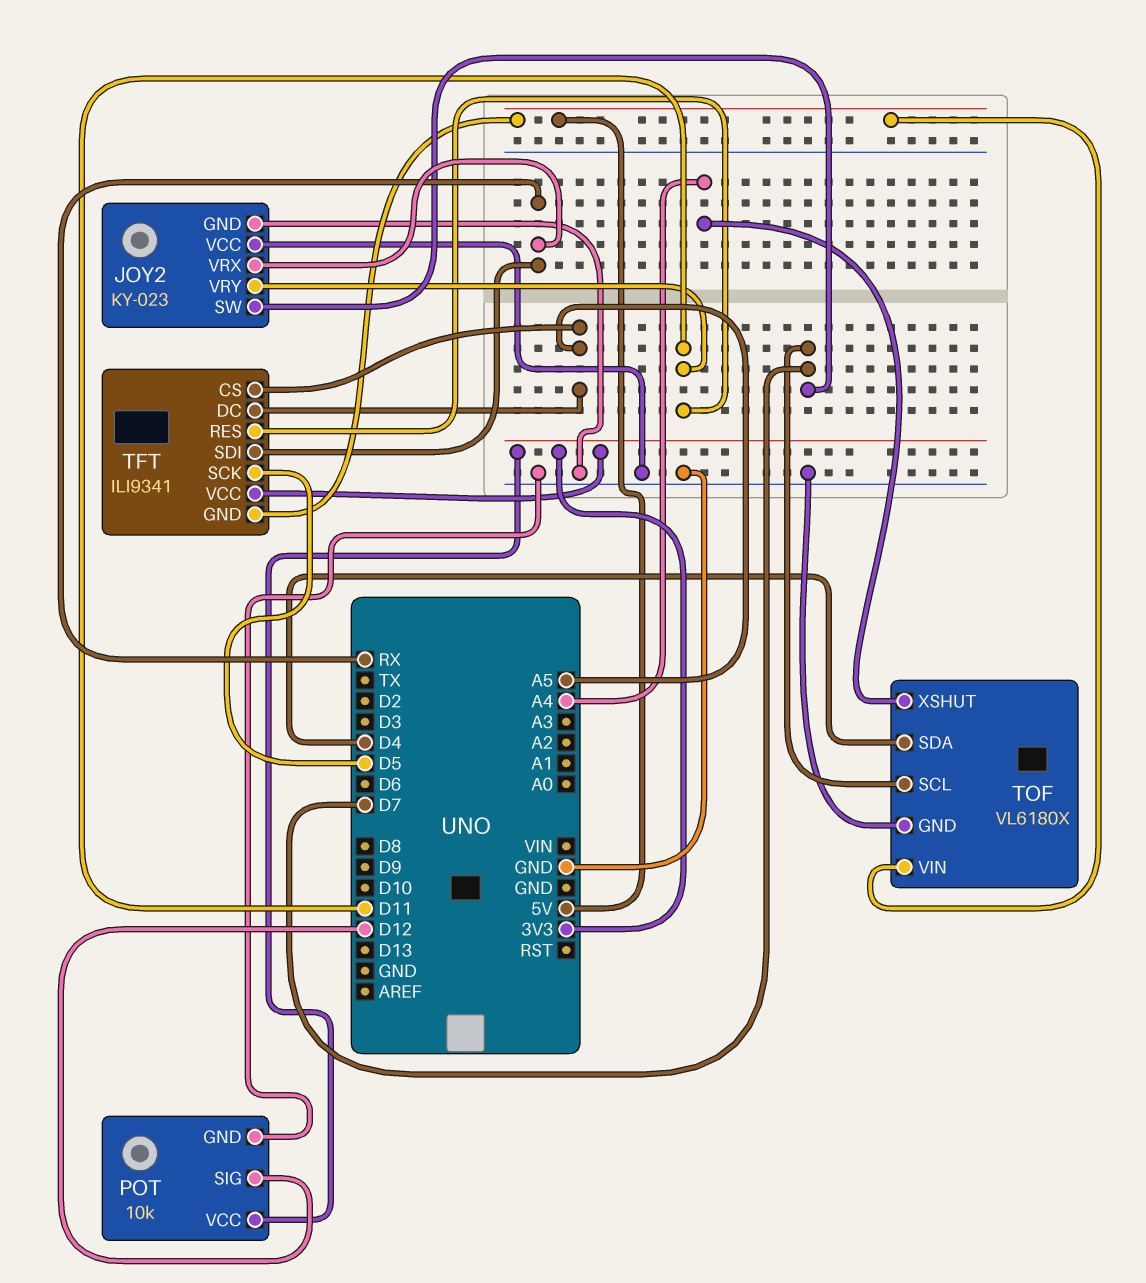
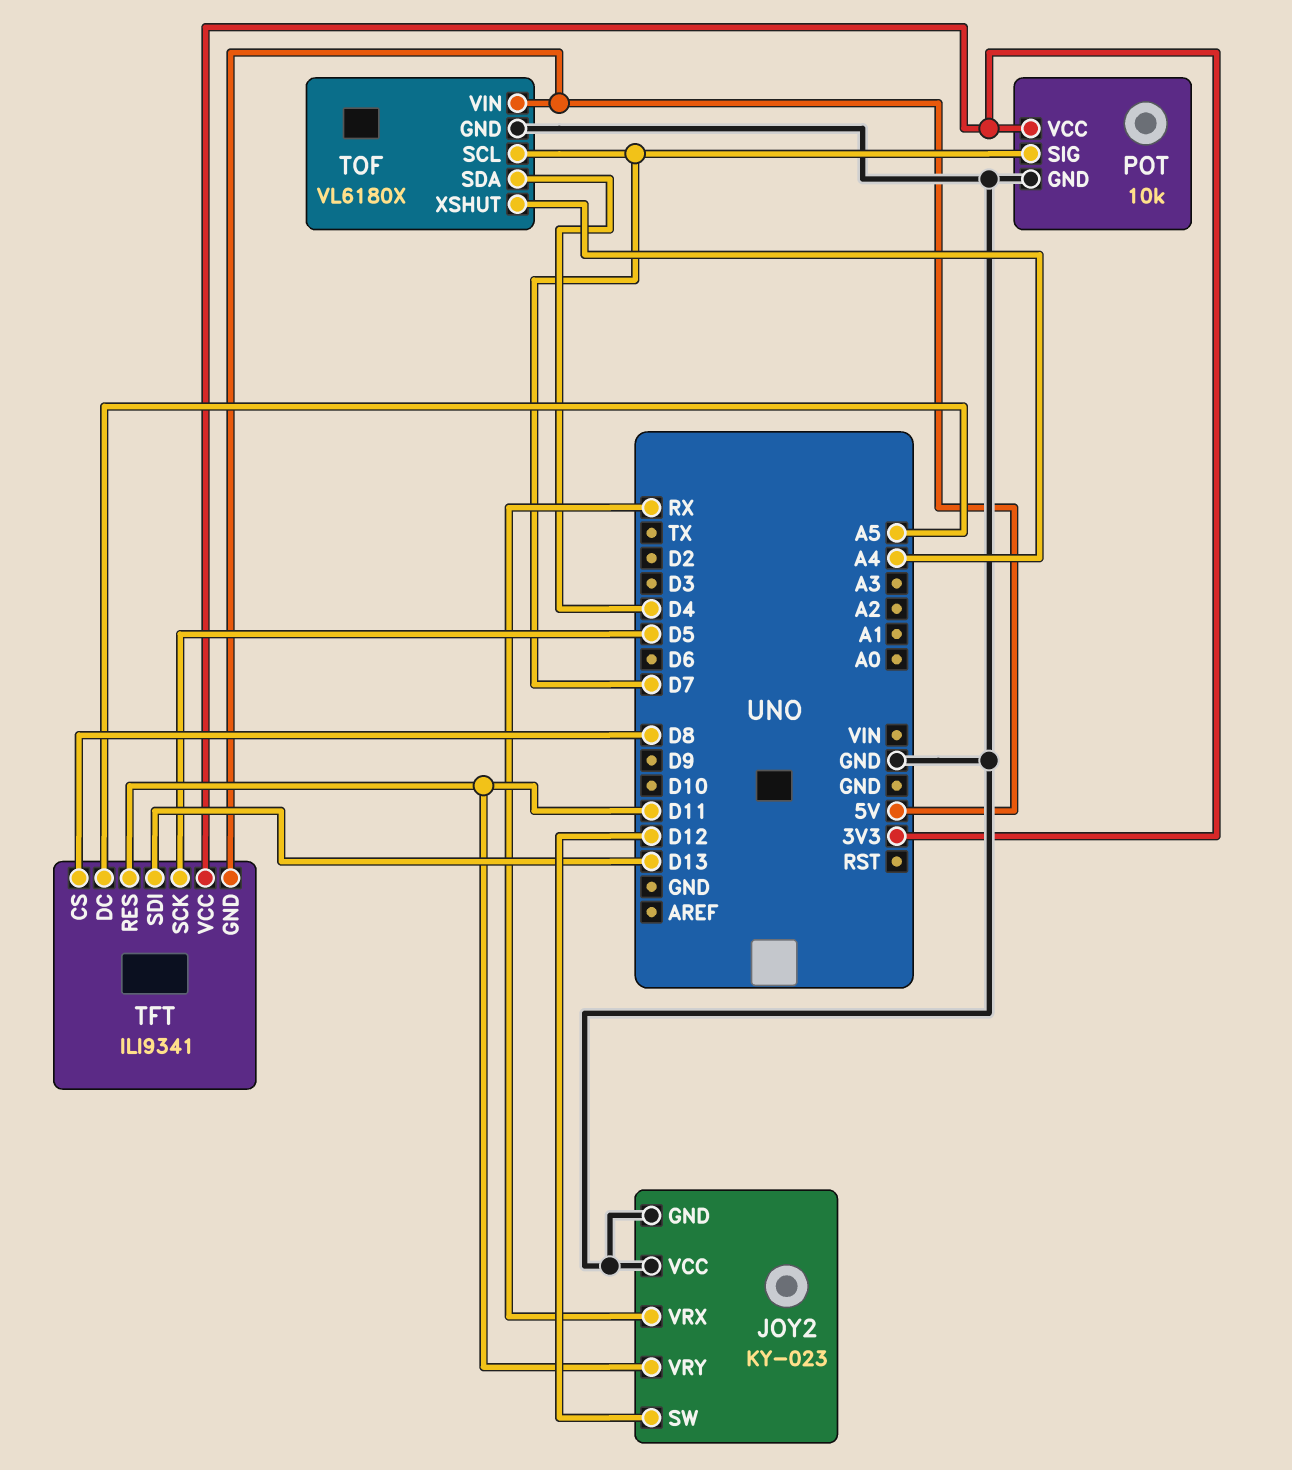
JOY2 pin SW: D7 -> D12
POT pin SIG: D12 -> D7
TFT pin CS: A5 -> D8
TFT pin SDI: RX -> D13

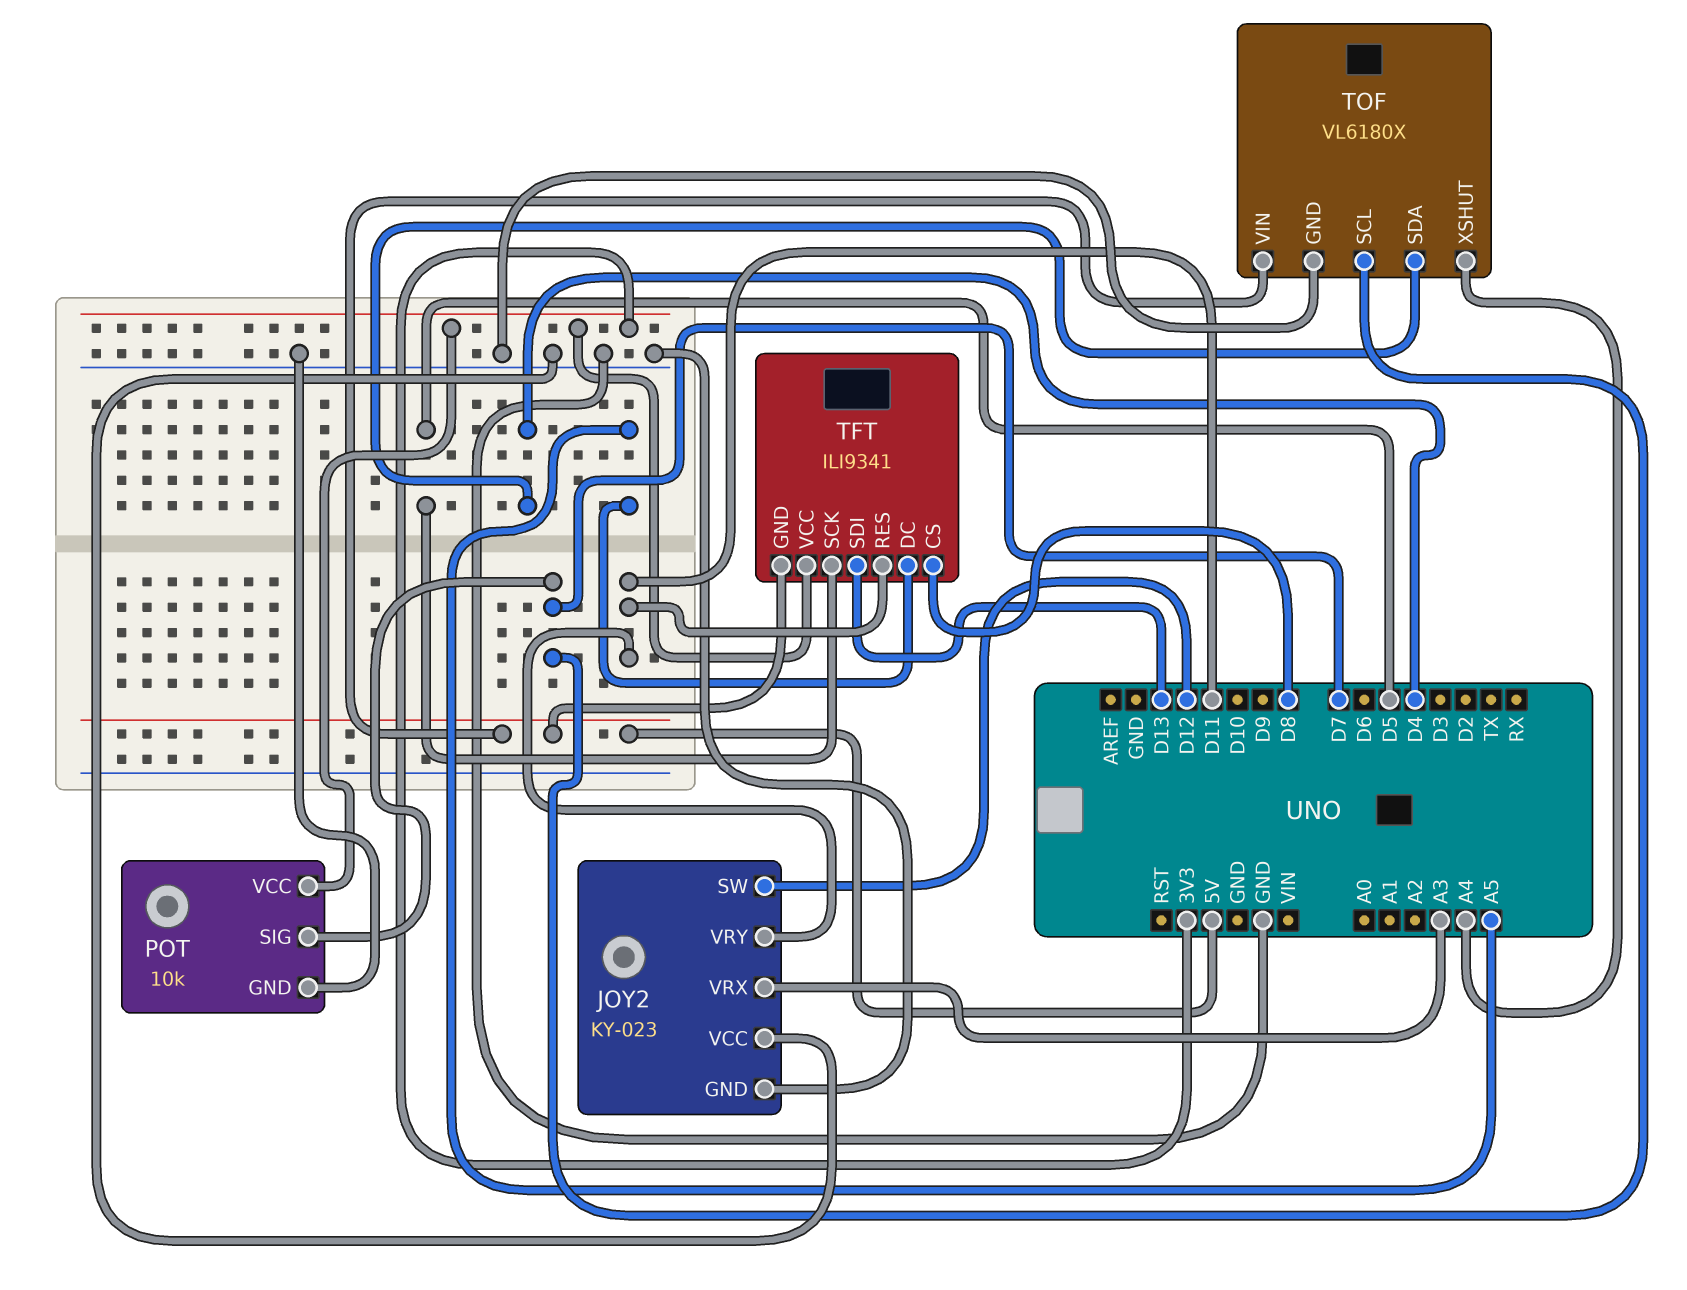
JOY2 pin VRX: RX -> A3

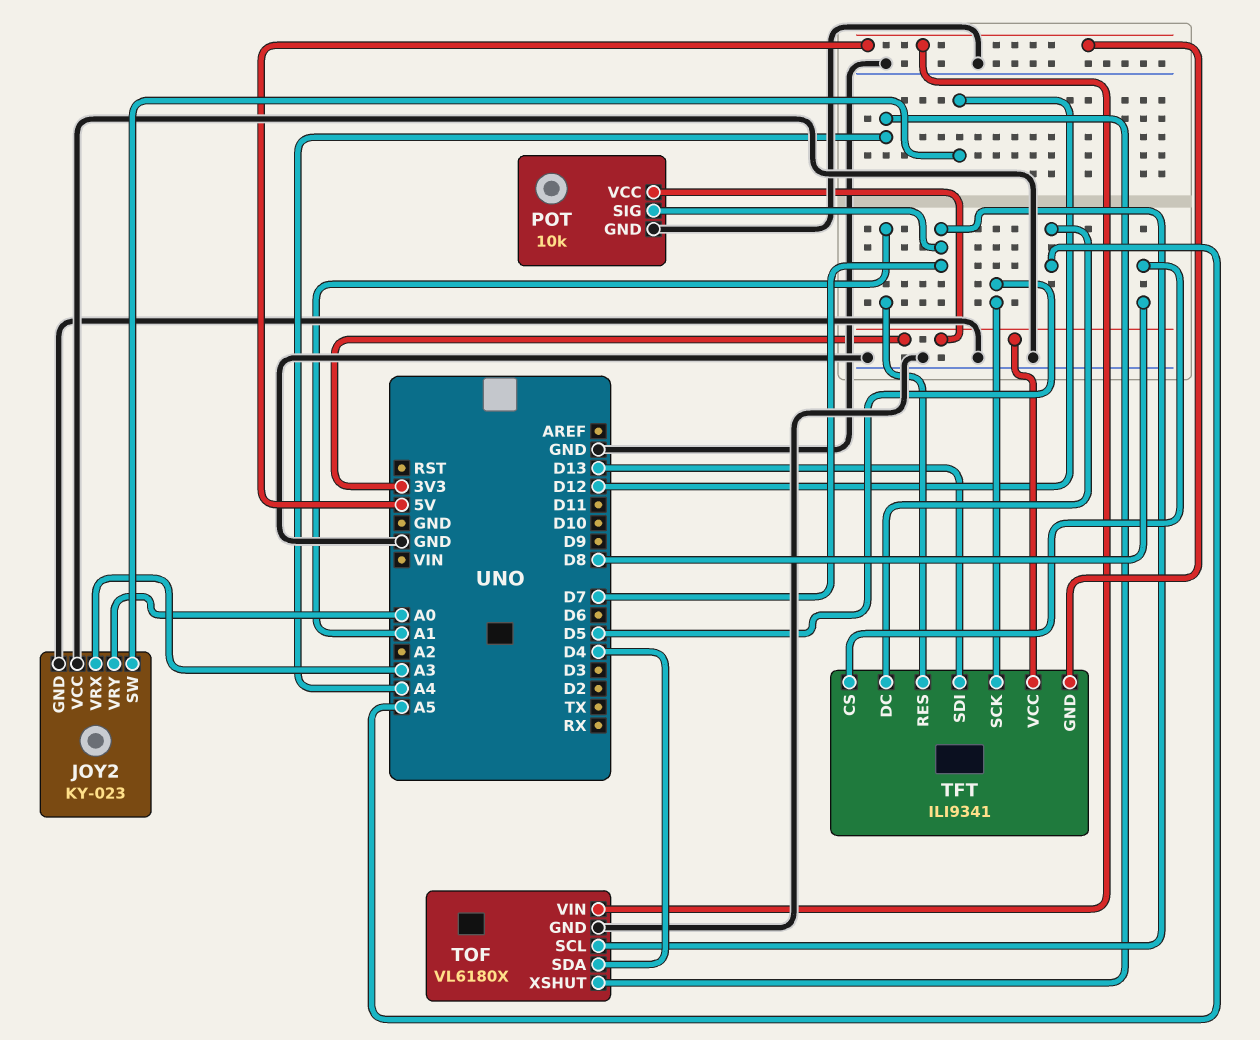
JOY2 pin VRY: D11 -> A0
TFT pin RES: D11 -> A1

